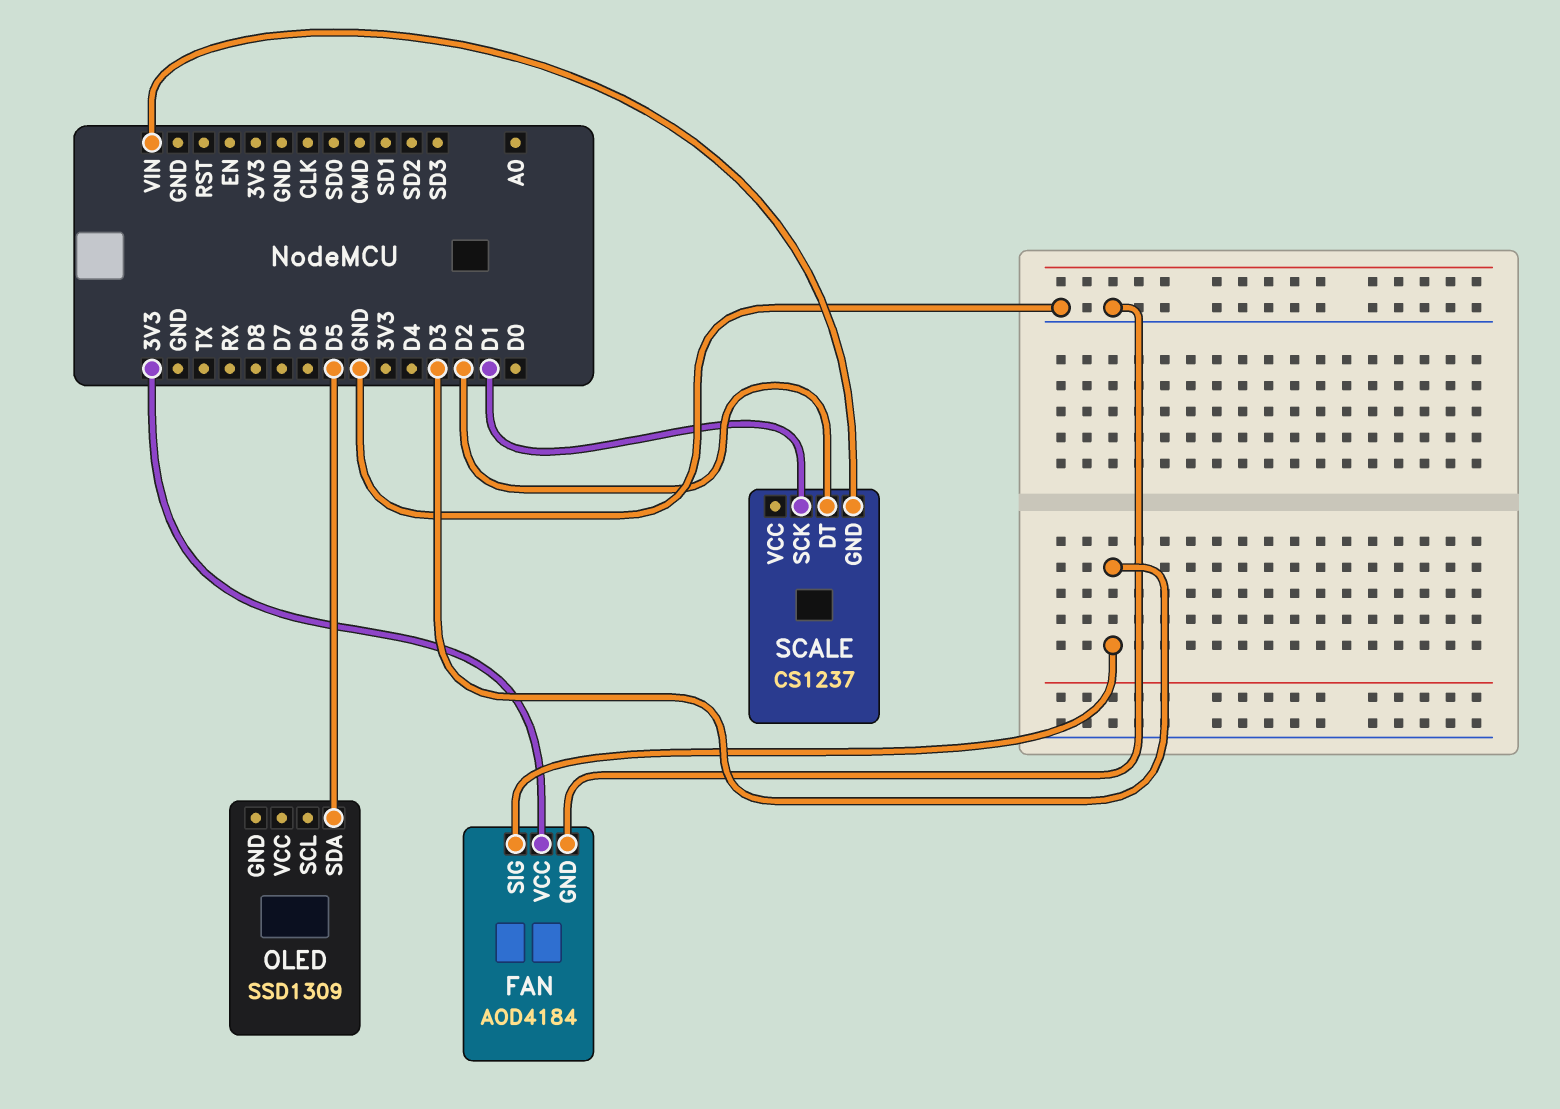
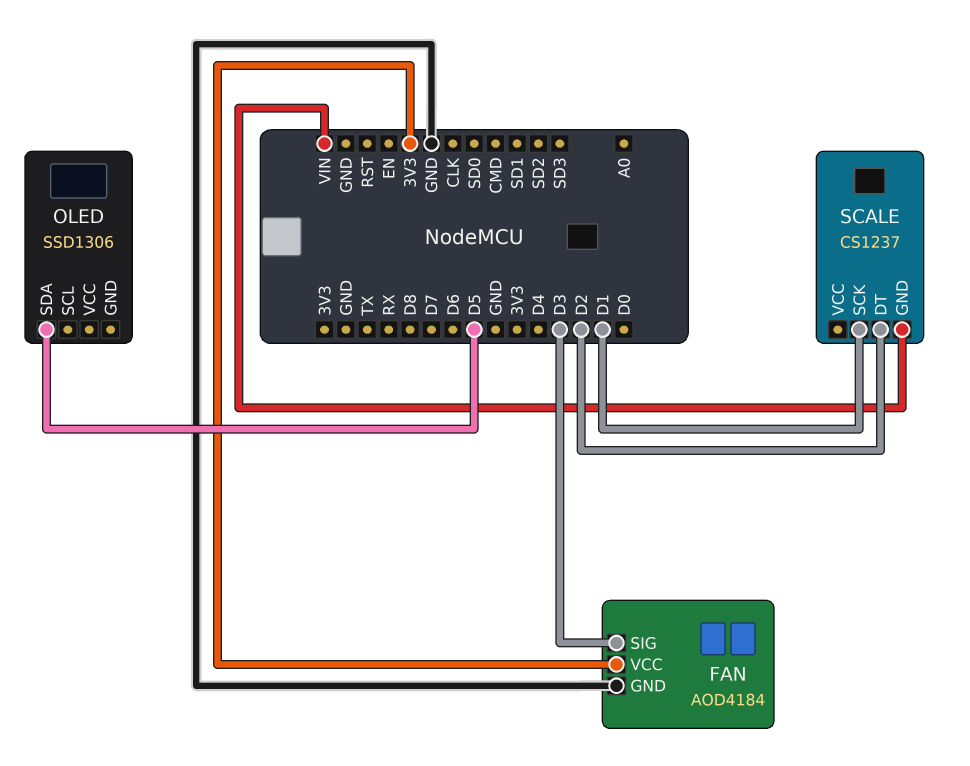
OLED: SSD1309 -> SSD1306

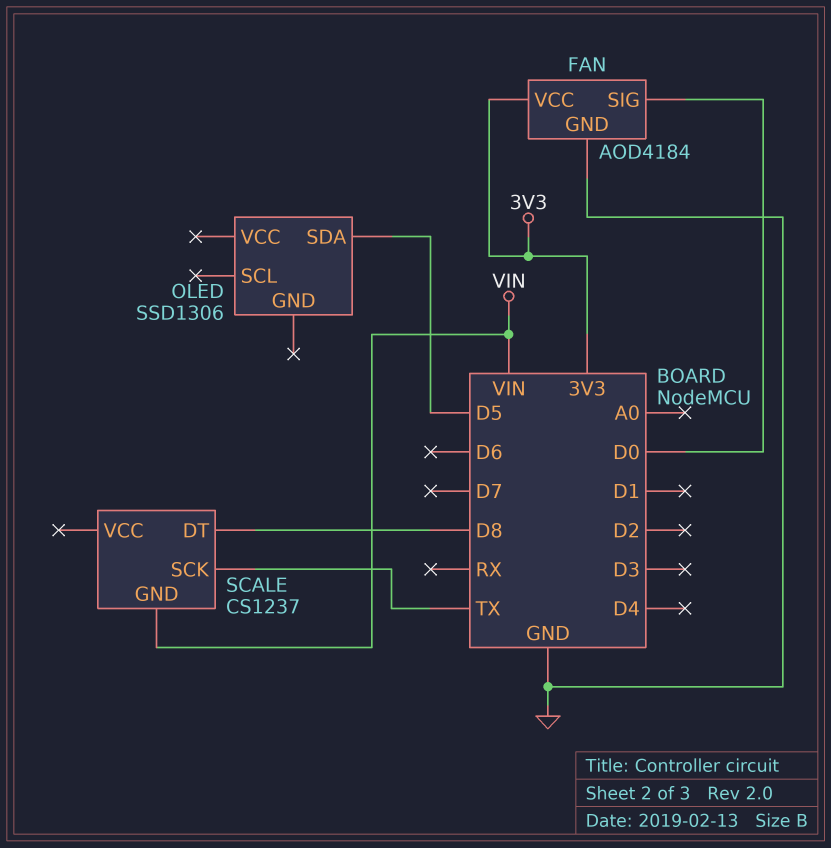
FAN pin SIG: D3 -> D0
SCALE pin DT: D2 -> D8
SCALE pin SCK: D1 -> TX

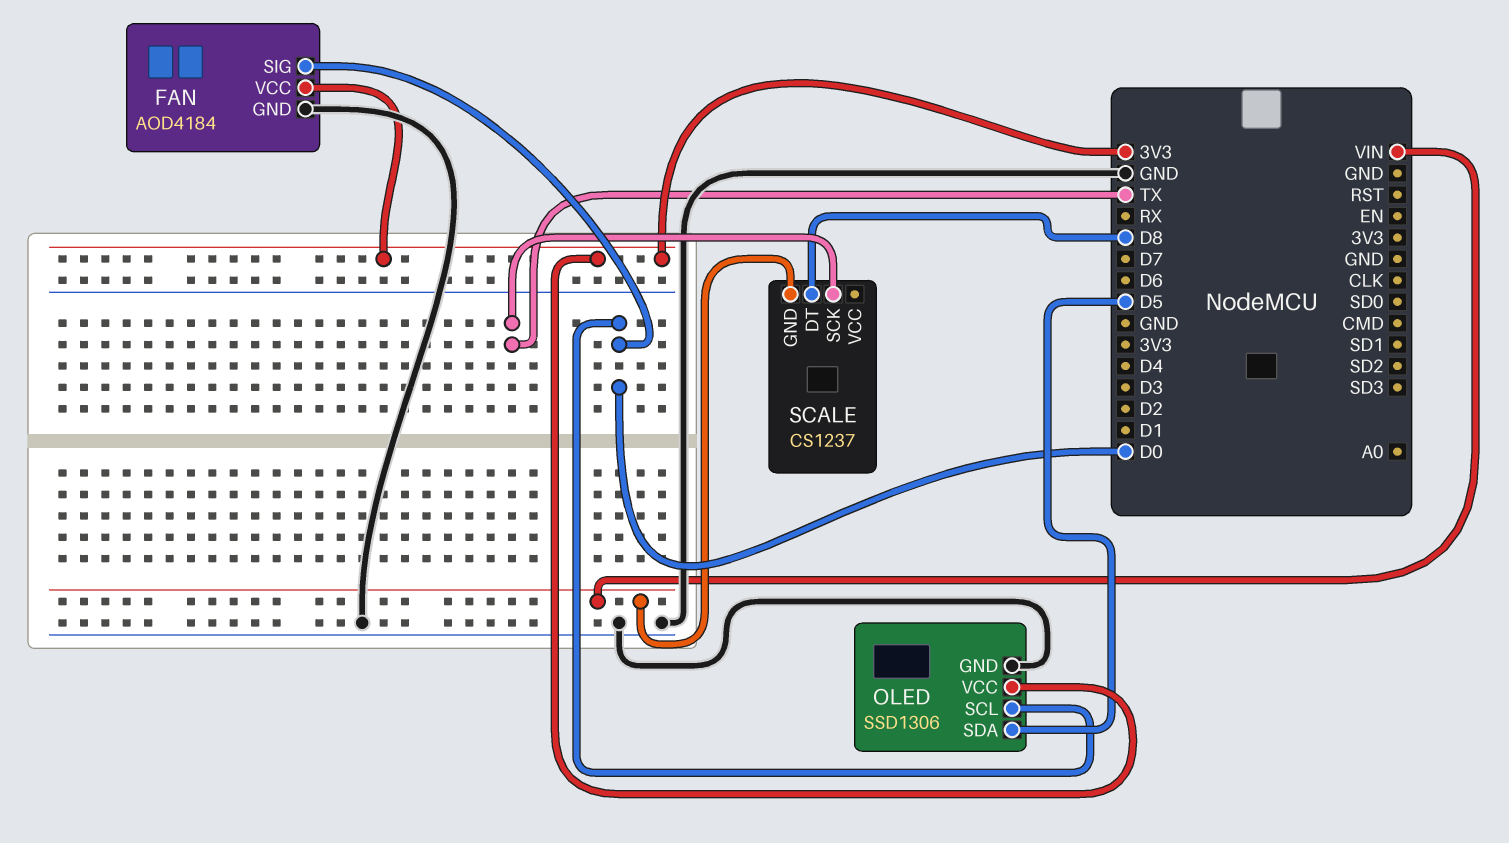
OLED pin GND: none -> GND
OLED pin SCL: none -> D0
OLED pin VCC: none -> 3V3

